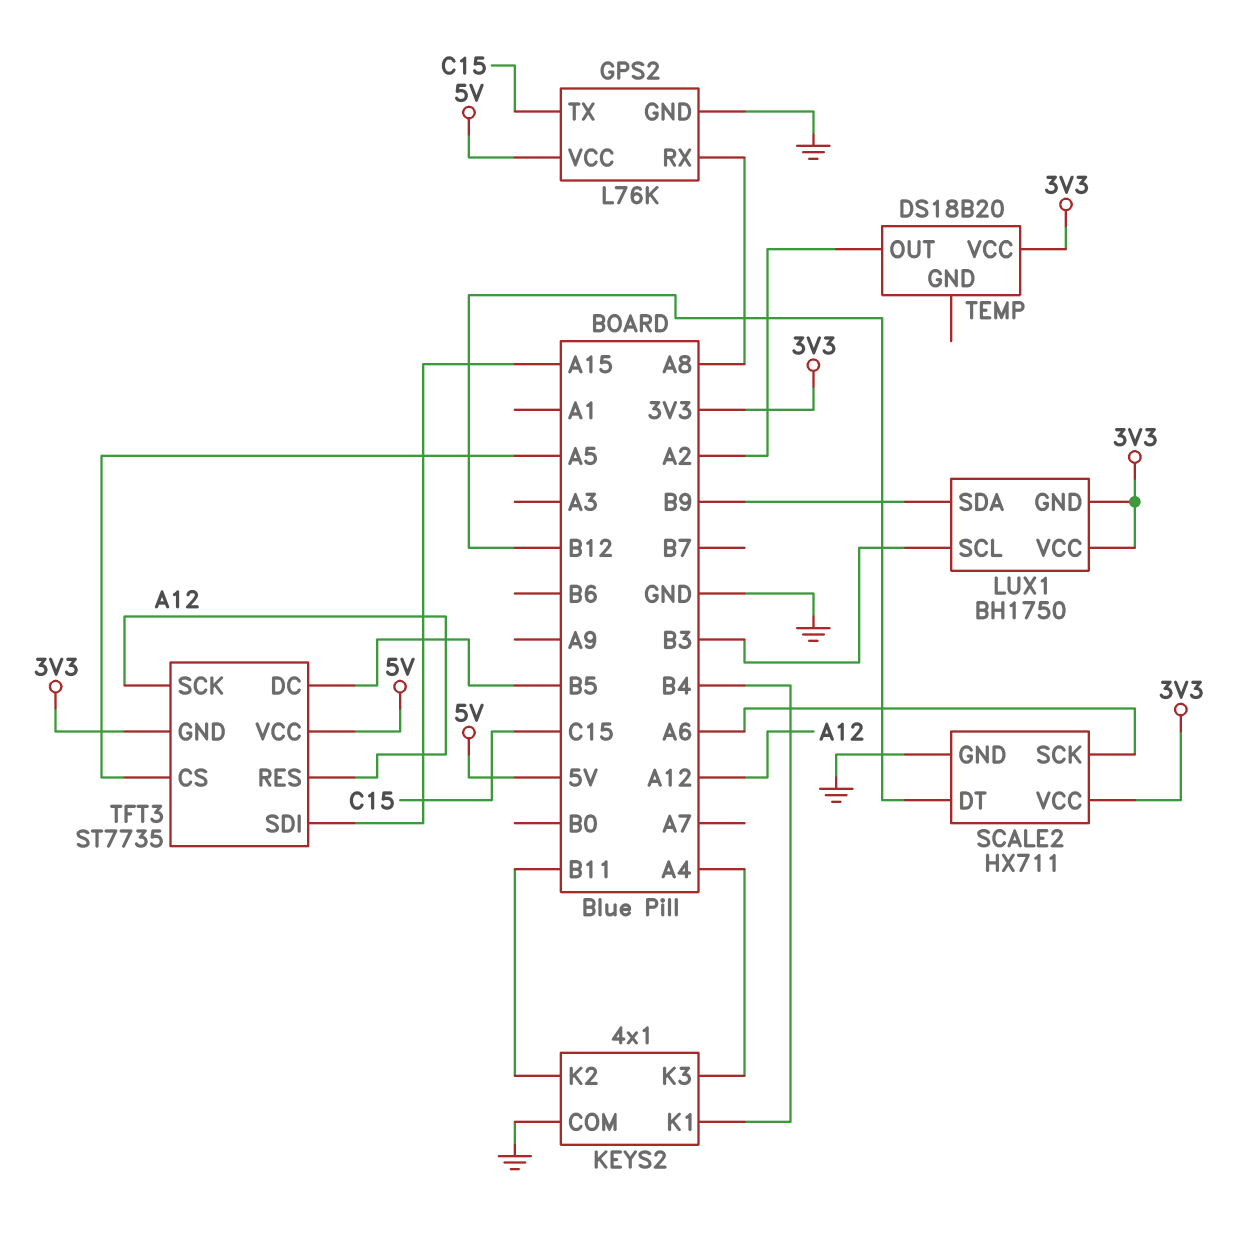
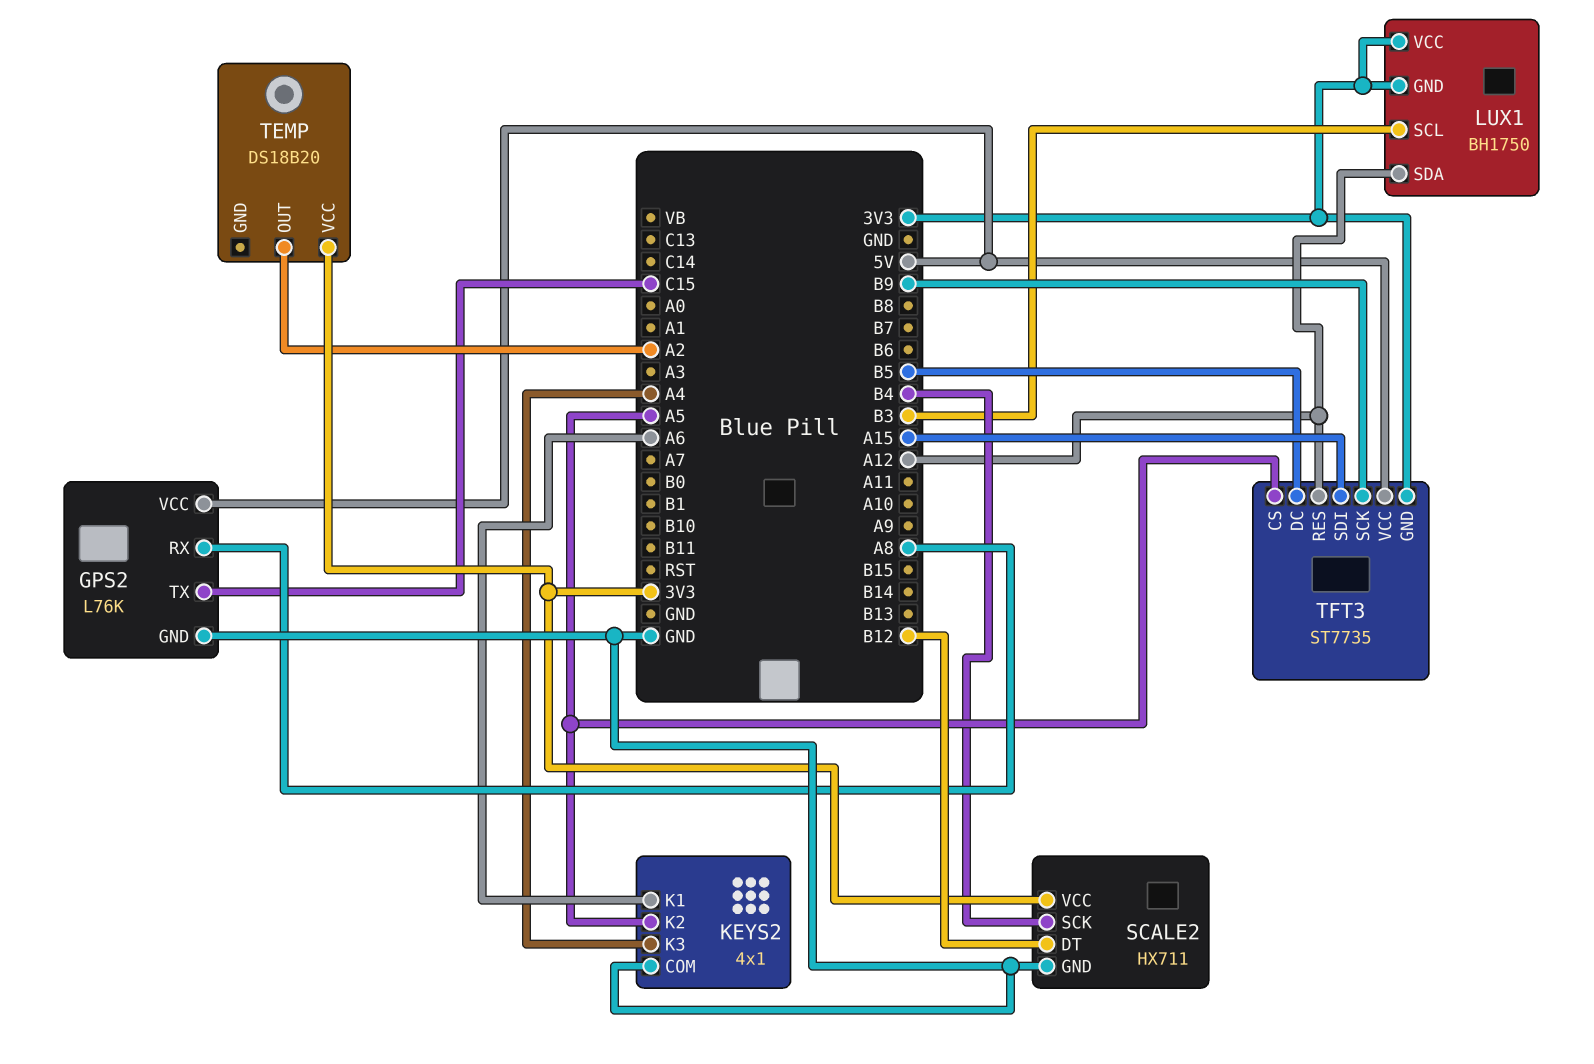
KEYS2 pin K1: B4 -> A6
KEYS2 pin K2: B11 -> A5
LUX1 pin SDA: B9 -> A12
SCALE2 pin SCK: A6 -> B4
TFT3 pin SCK: A12 -> B9

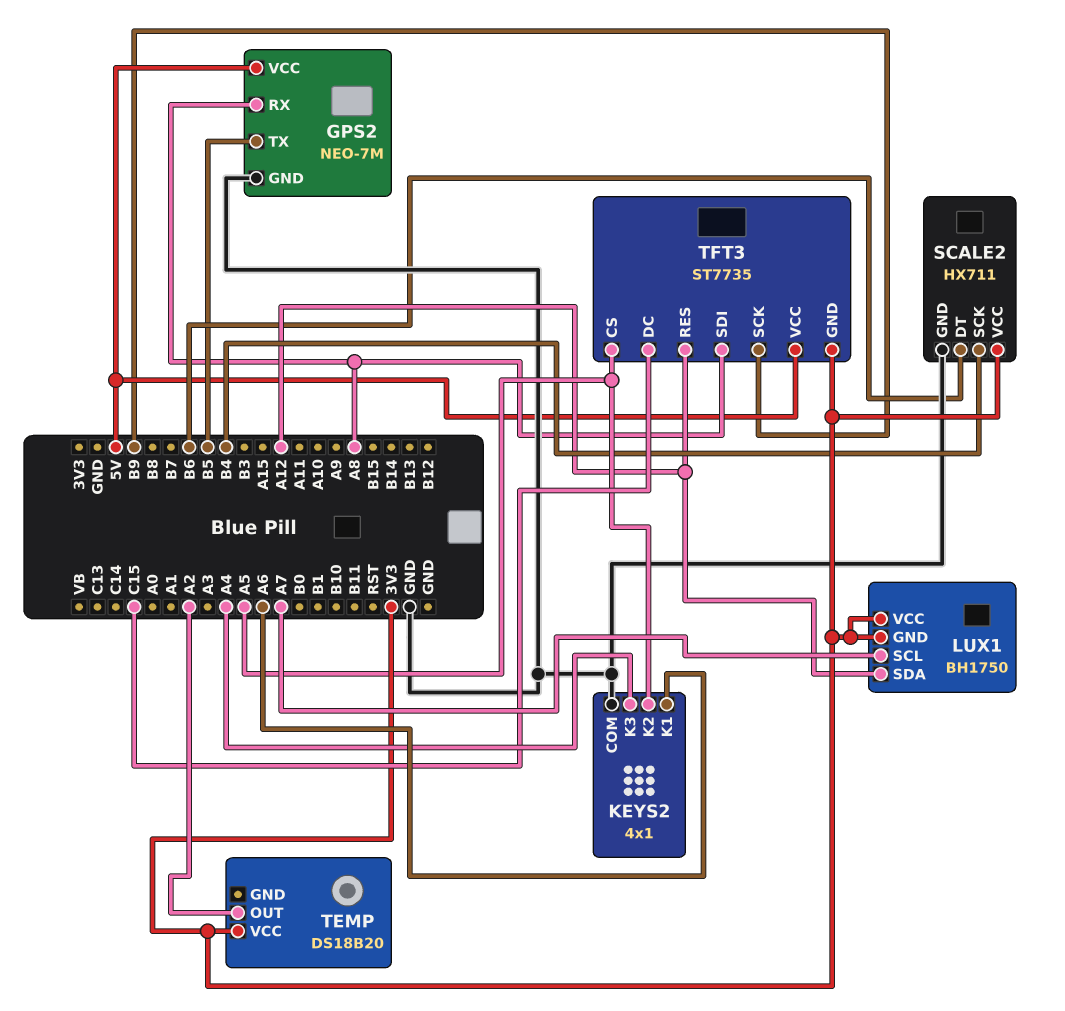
GPS2: L76K -> NEO-7M
GPS2 pin TX: C15 -> B5
LUX1 pin SCL: B3 -> A7
SCALE2 pin DT: B12 -> B6
TFT3 pin DC: B5 -> C15
TFT3 pin SDI: A15 -> A8

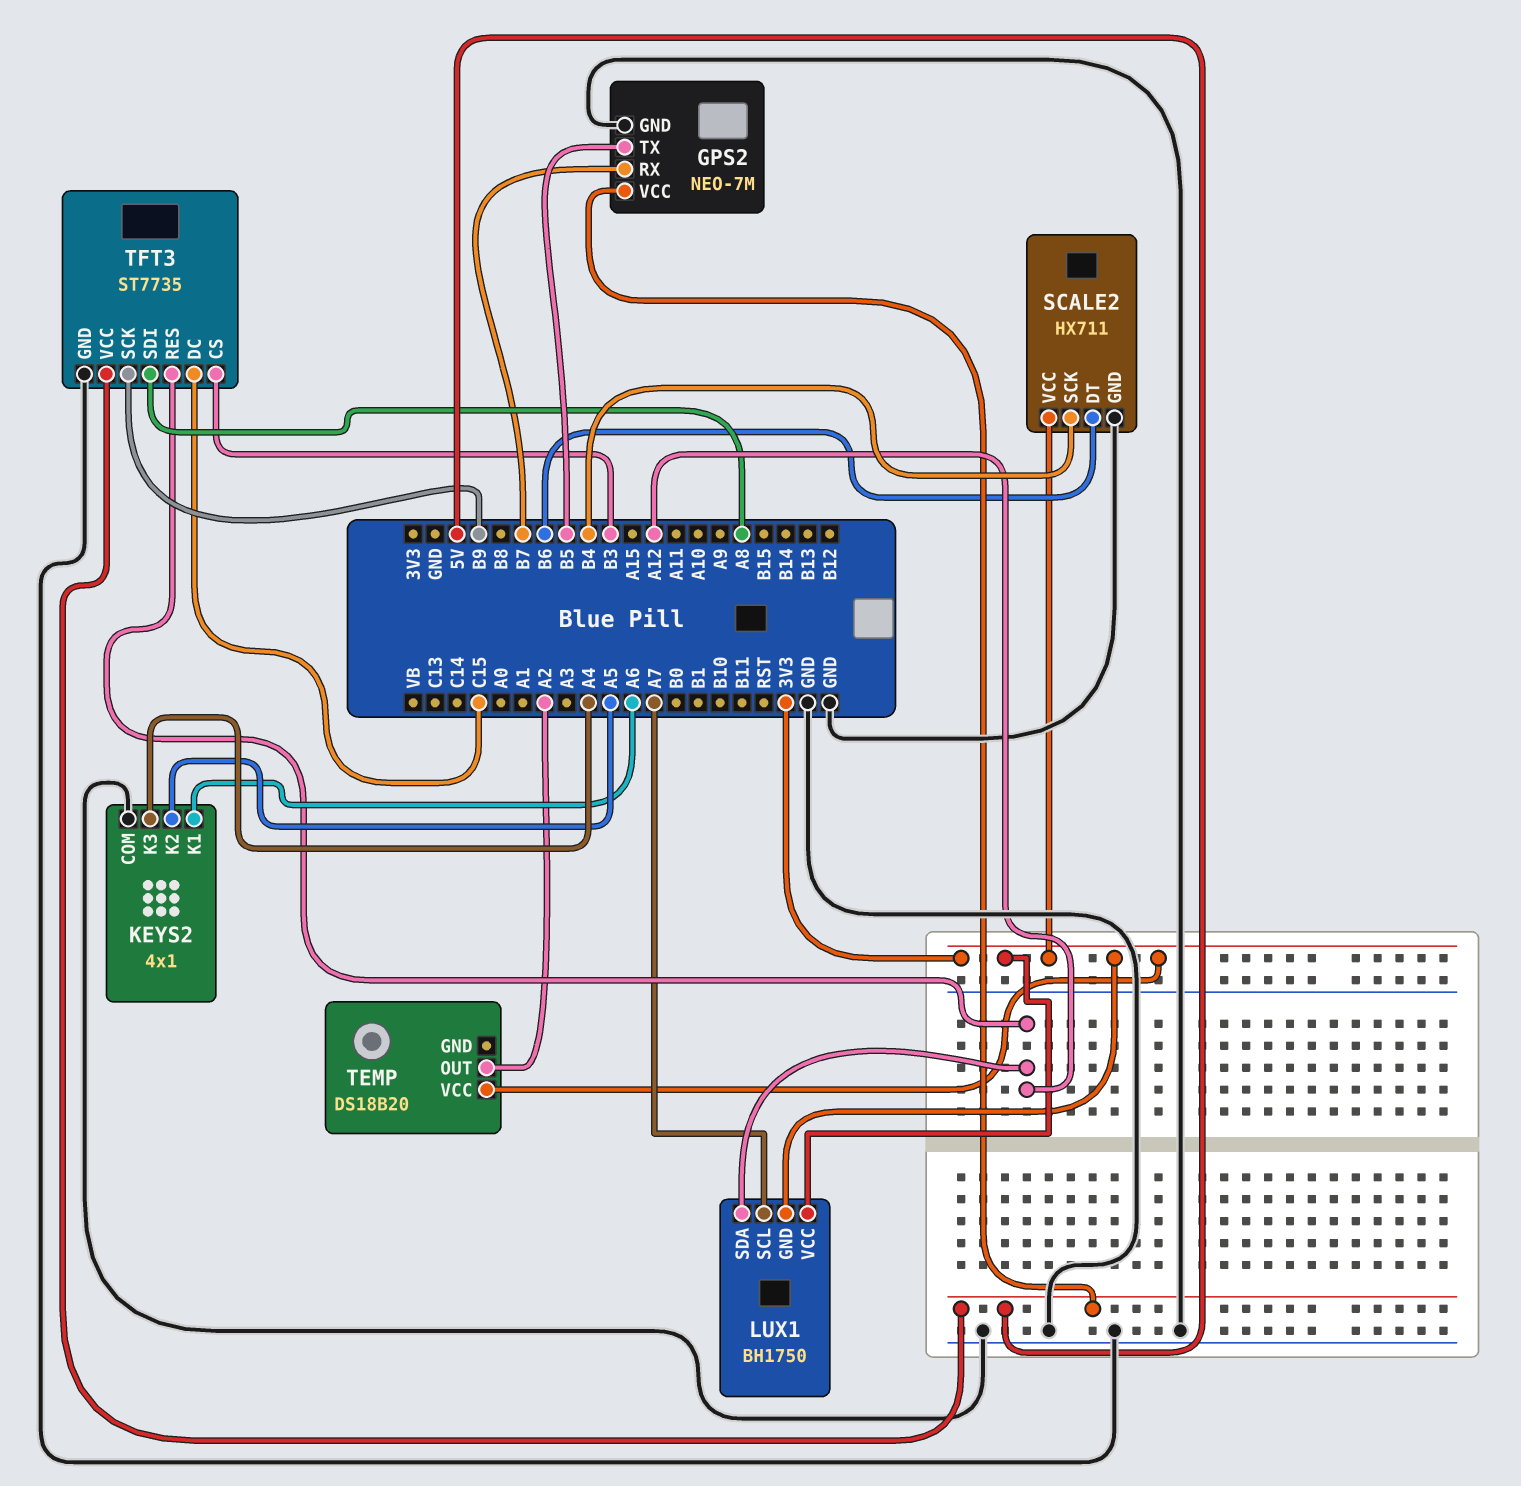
GPS2 pin RX: A8 -> B7
TFT3 pin CS: A5 -> B3
TFT3 pin GND: 3V3 -> GND

